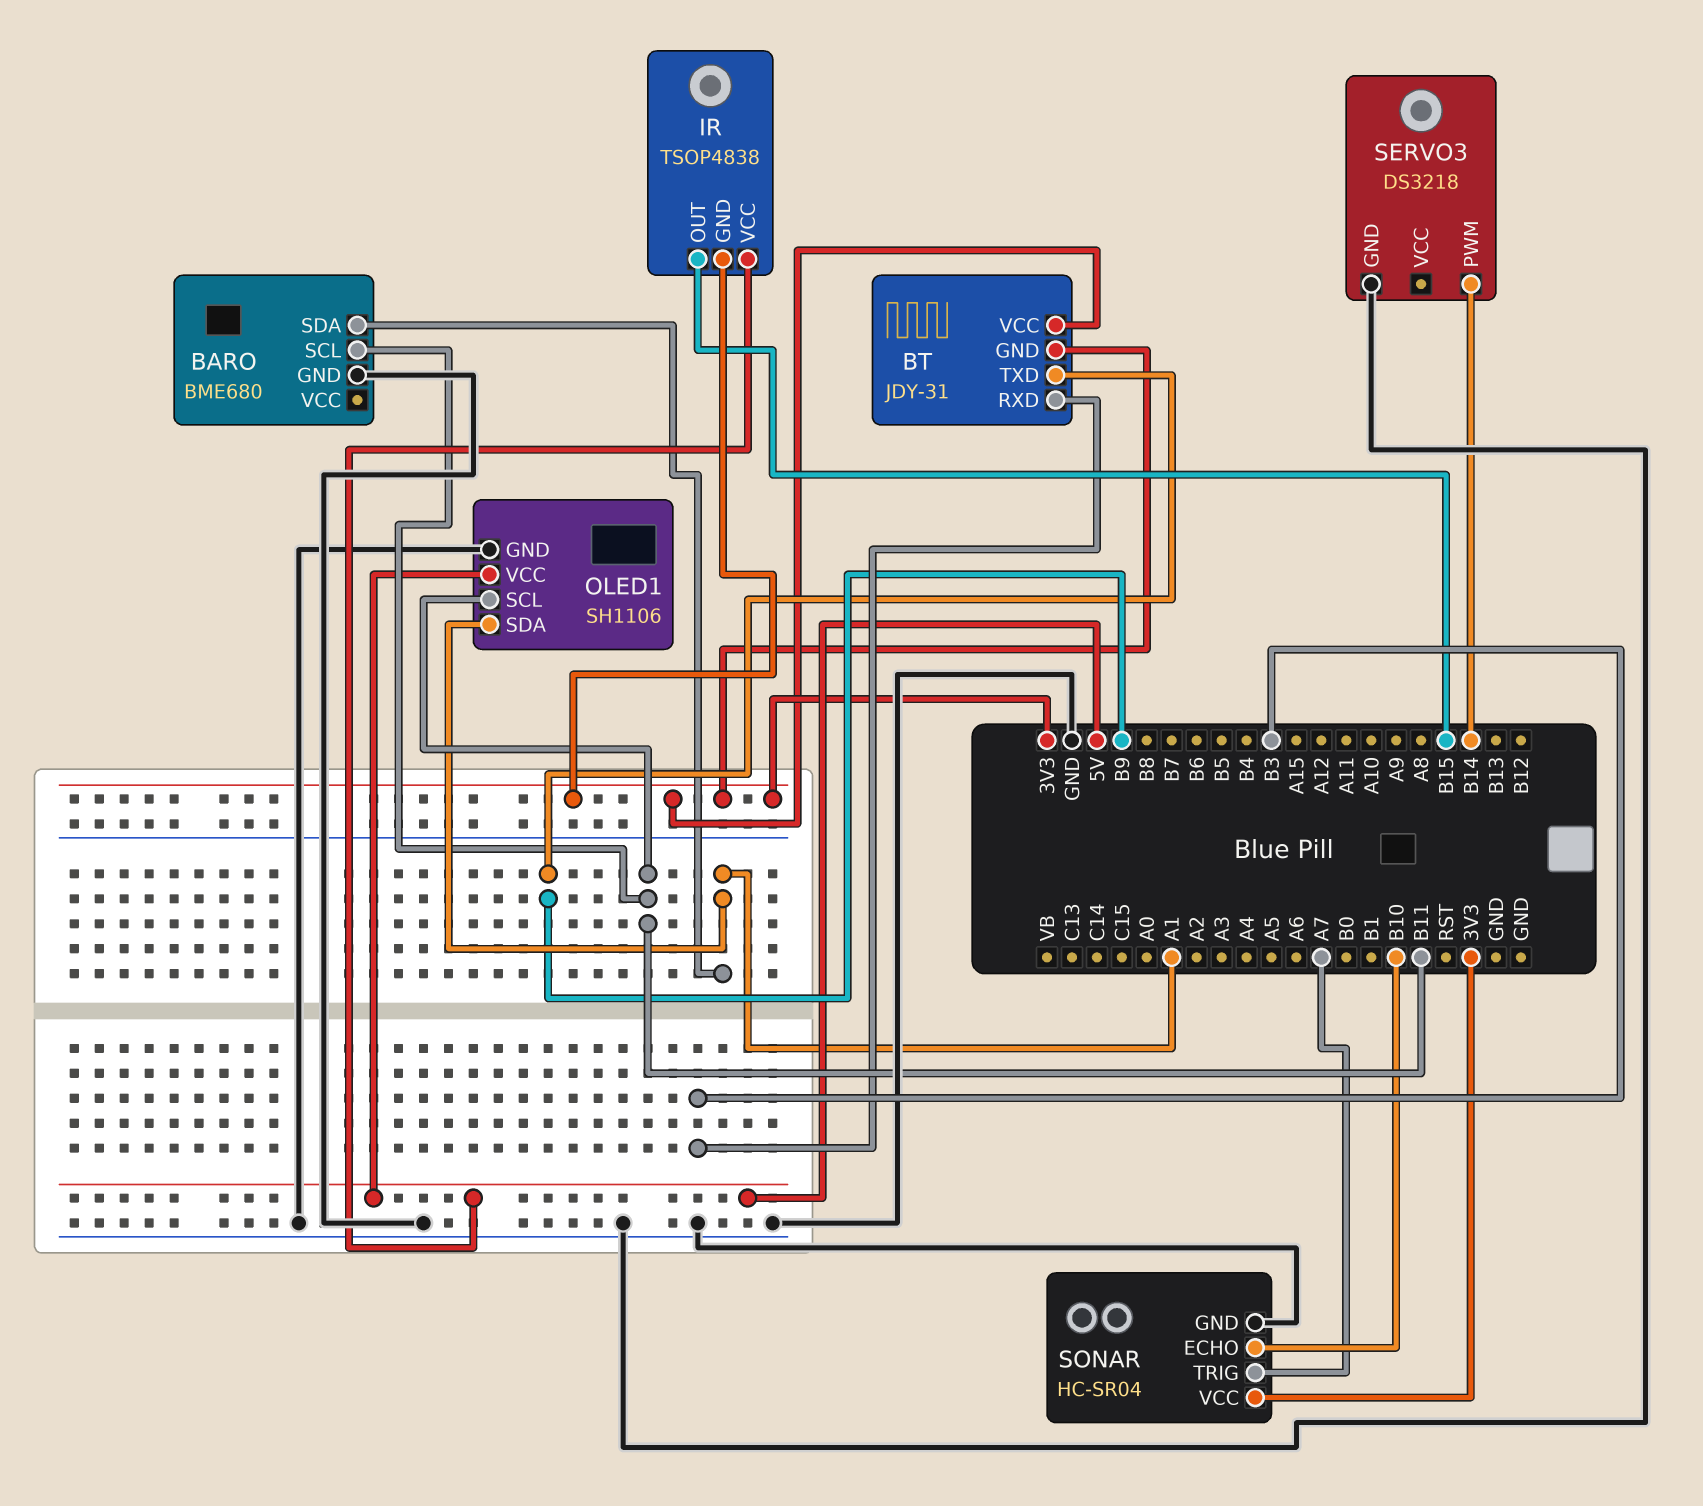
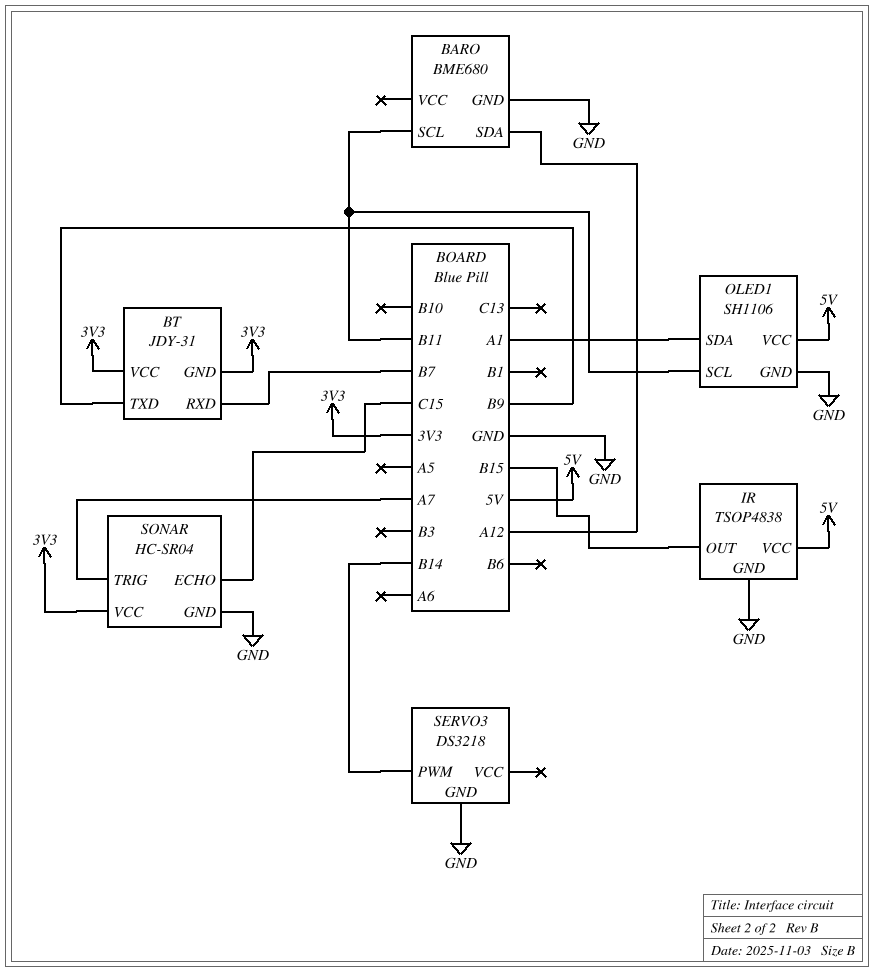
BARO pin SDA: A1 -> A12
BT pin RXD: B3 -> B7
IR pin GND: 3V3 -> GND
SONAR pin ECHO: B10 -> C15

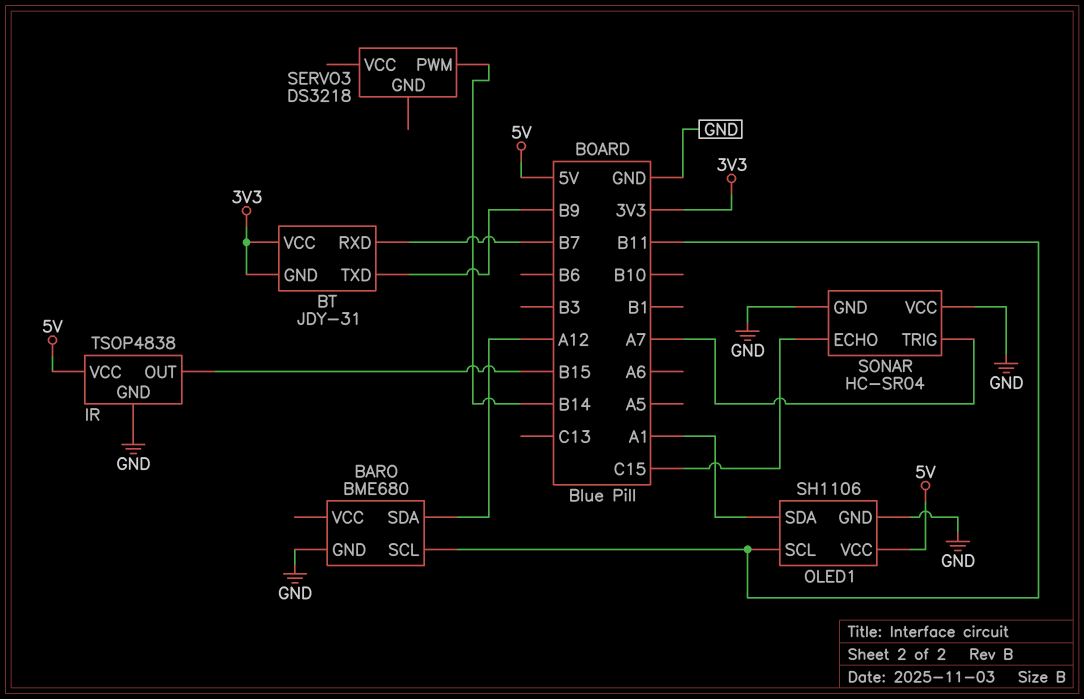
SERVO3 pin GND: GND -> none
SONAR pin VCC: 3V3 -> GND

